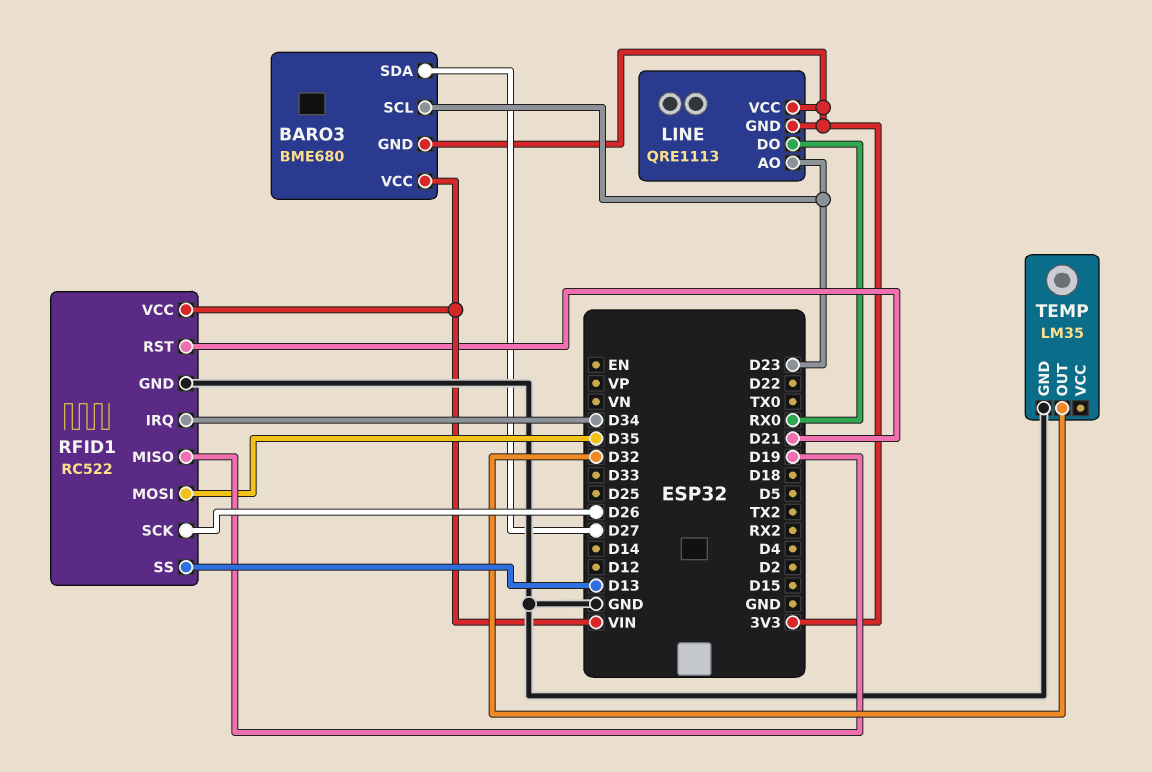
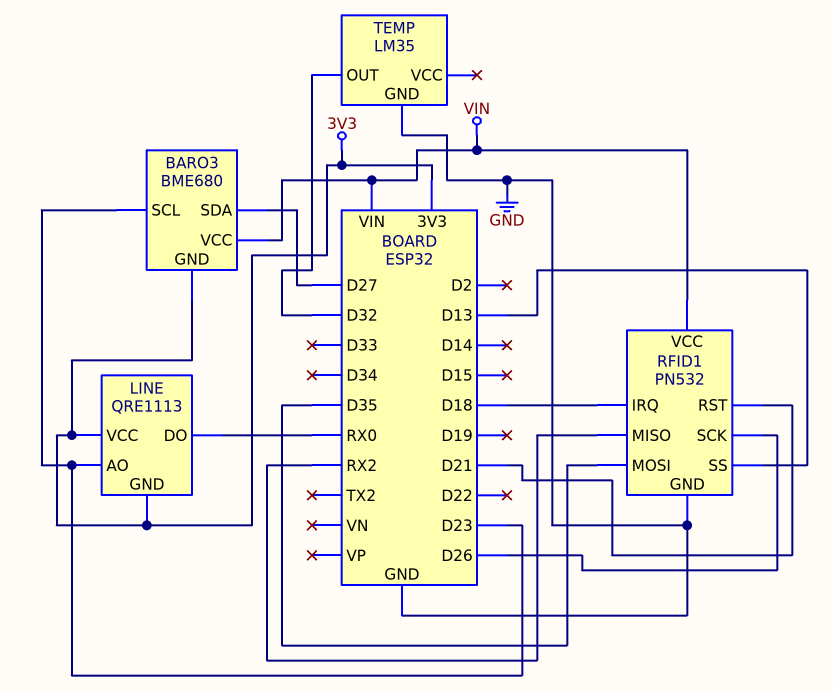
RFID1: RC522 -> PN532
RFID1 pin IRQ: D34 -> D18
RFID1 pin MISO: D19 -> RX2

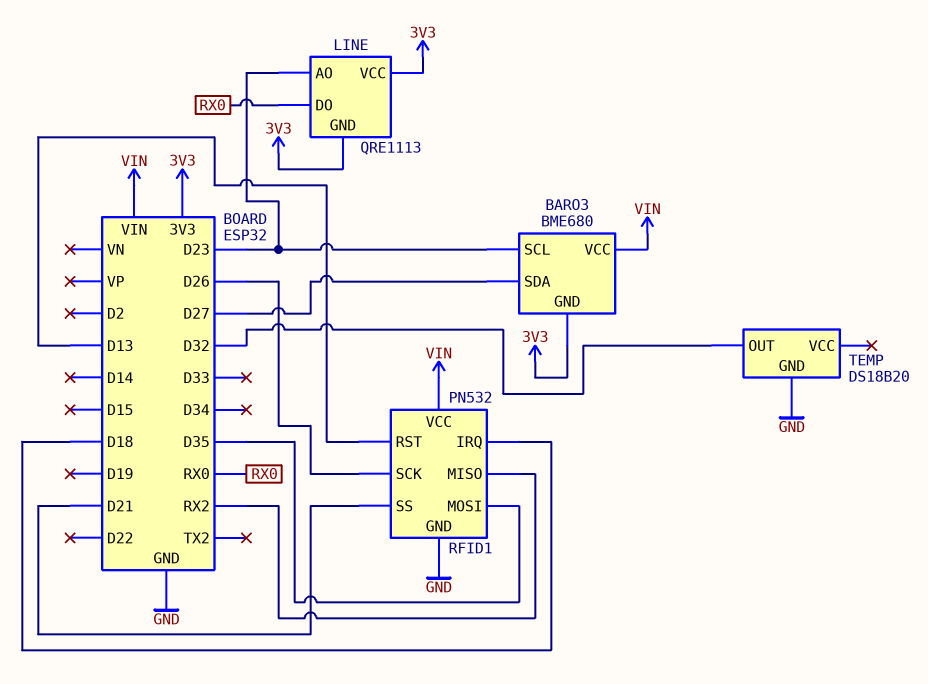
RFID1 pin RST: D21 -> D13
RFID1 pin SS: D13 -> D21
TEMP: LM35 -> DS18B20

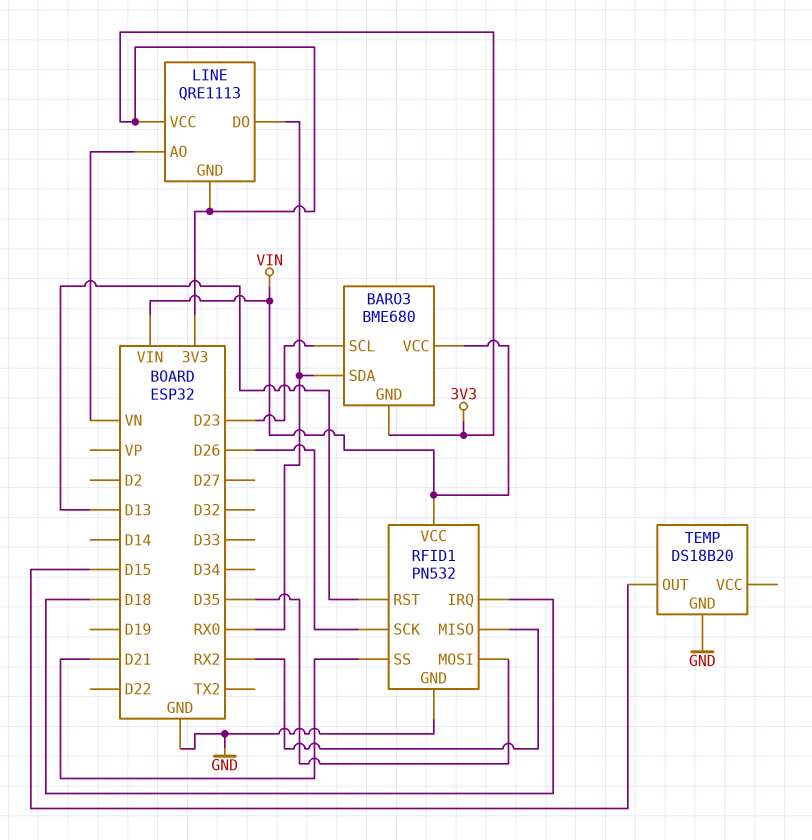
BARO3 pin SDA: D27 -> RX0
LINE pin AO: D23 -> VN
TEMP pin OUT: D32 -> D15

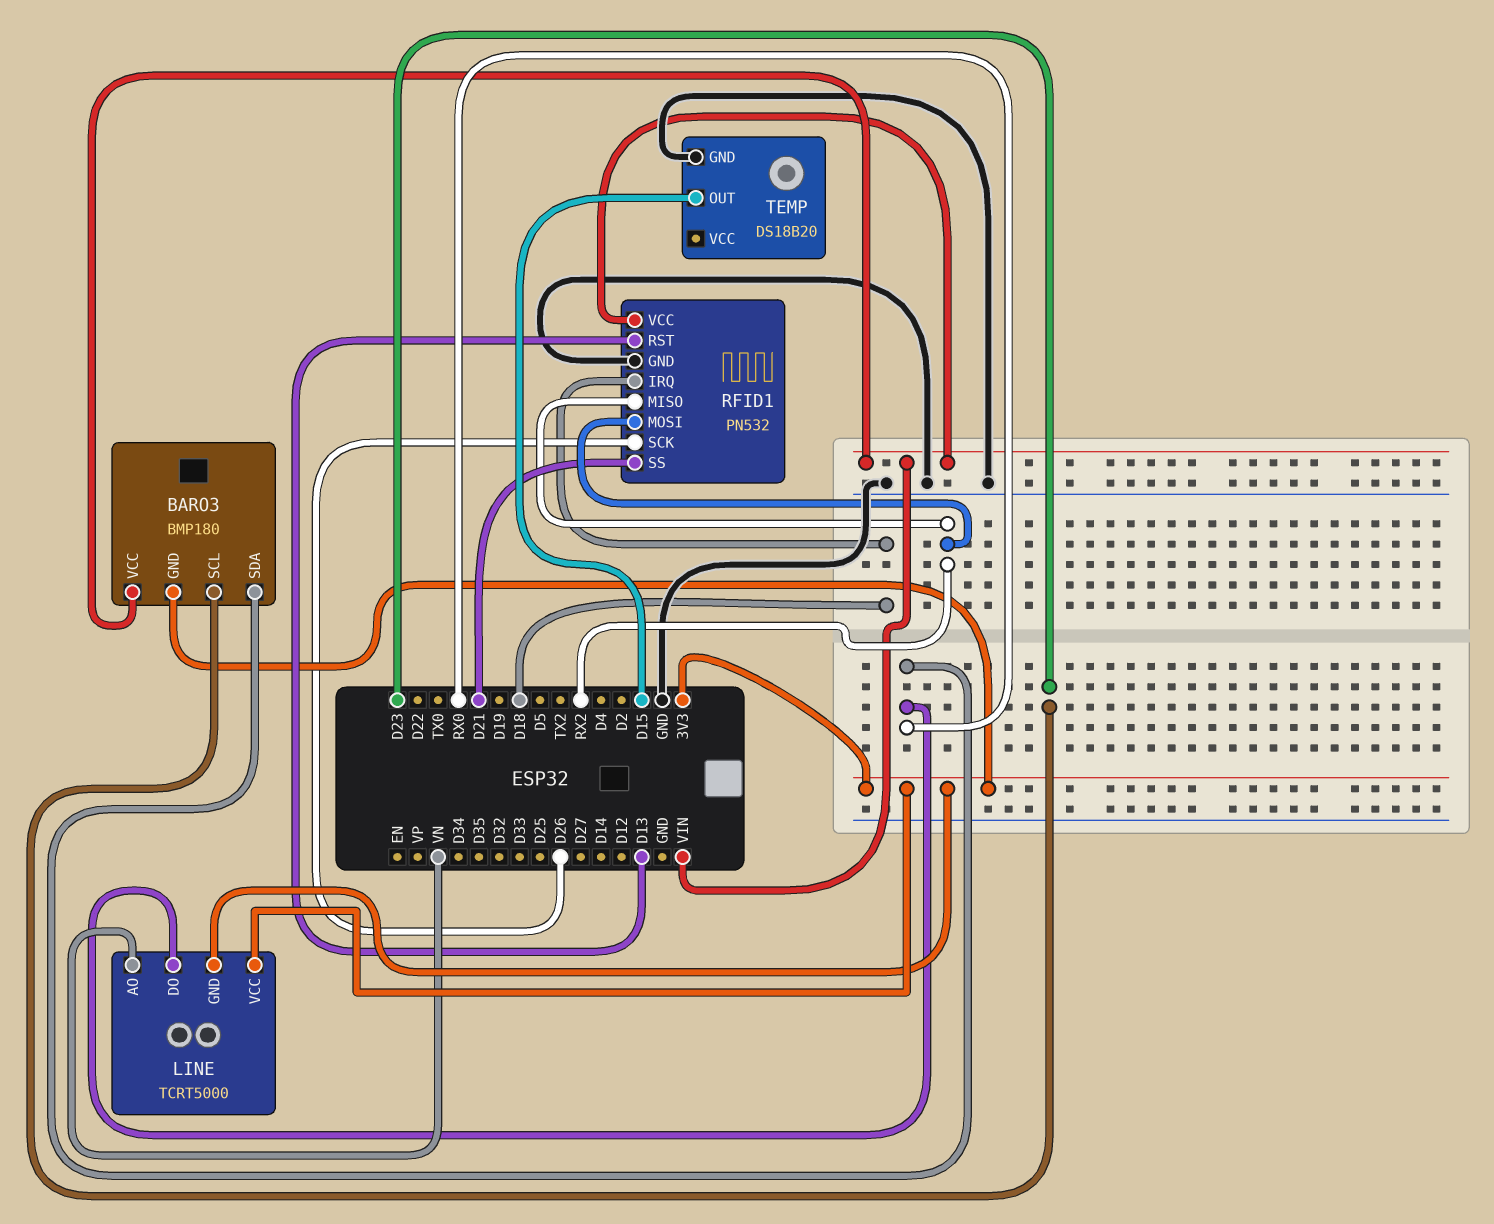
BARO3: BME680 -> BMP180
LINE: QRE1113 -> TCRT5000
RFID1 pin MOSI: D35 -> RX2

